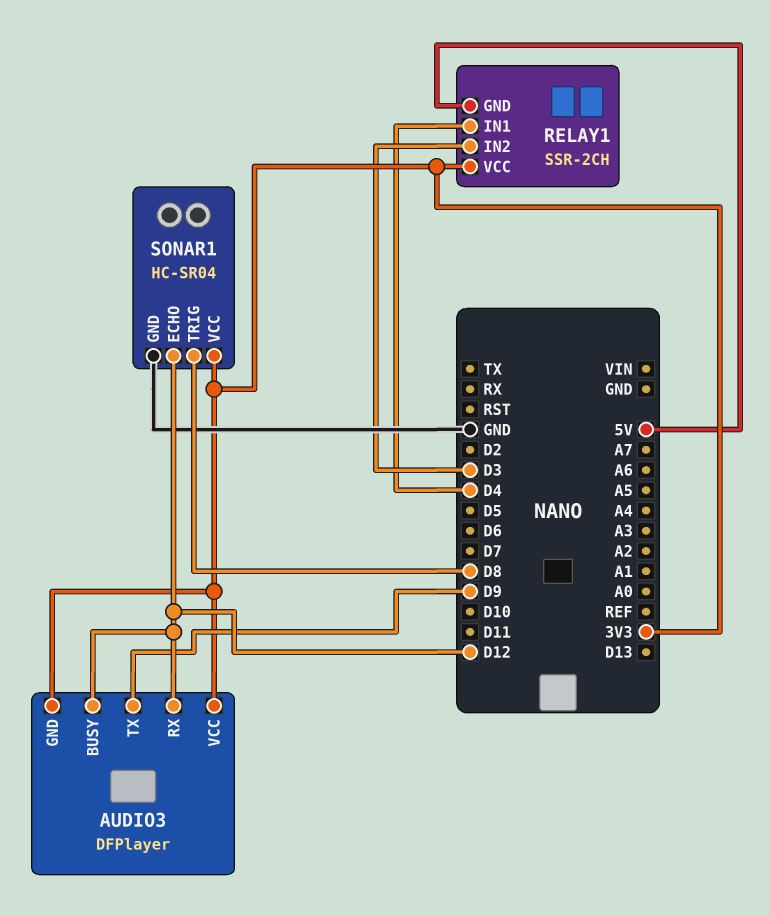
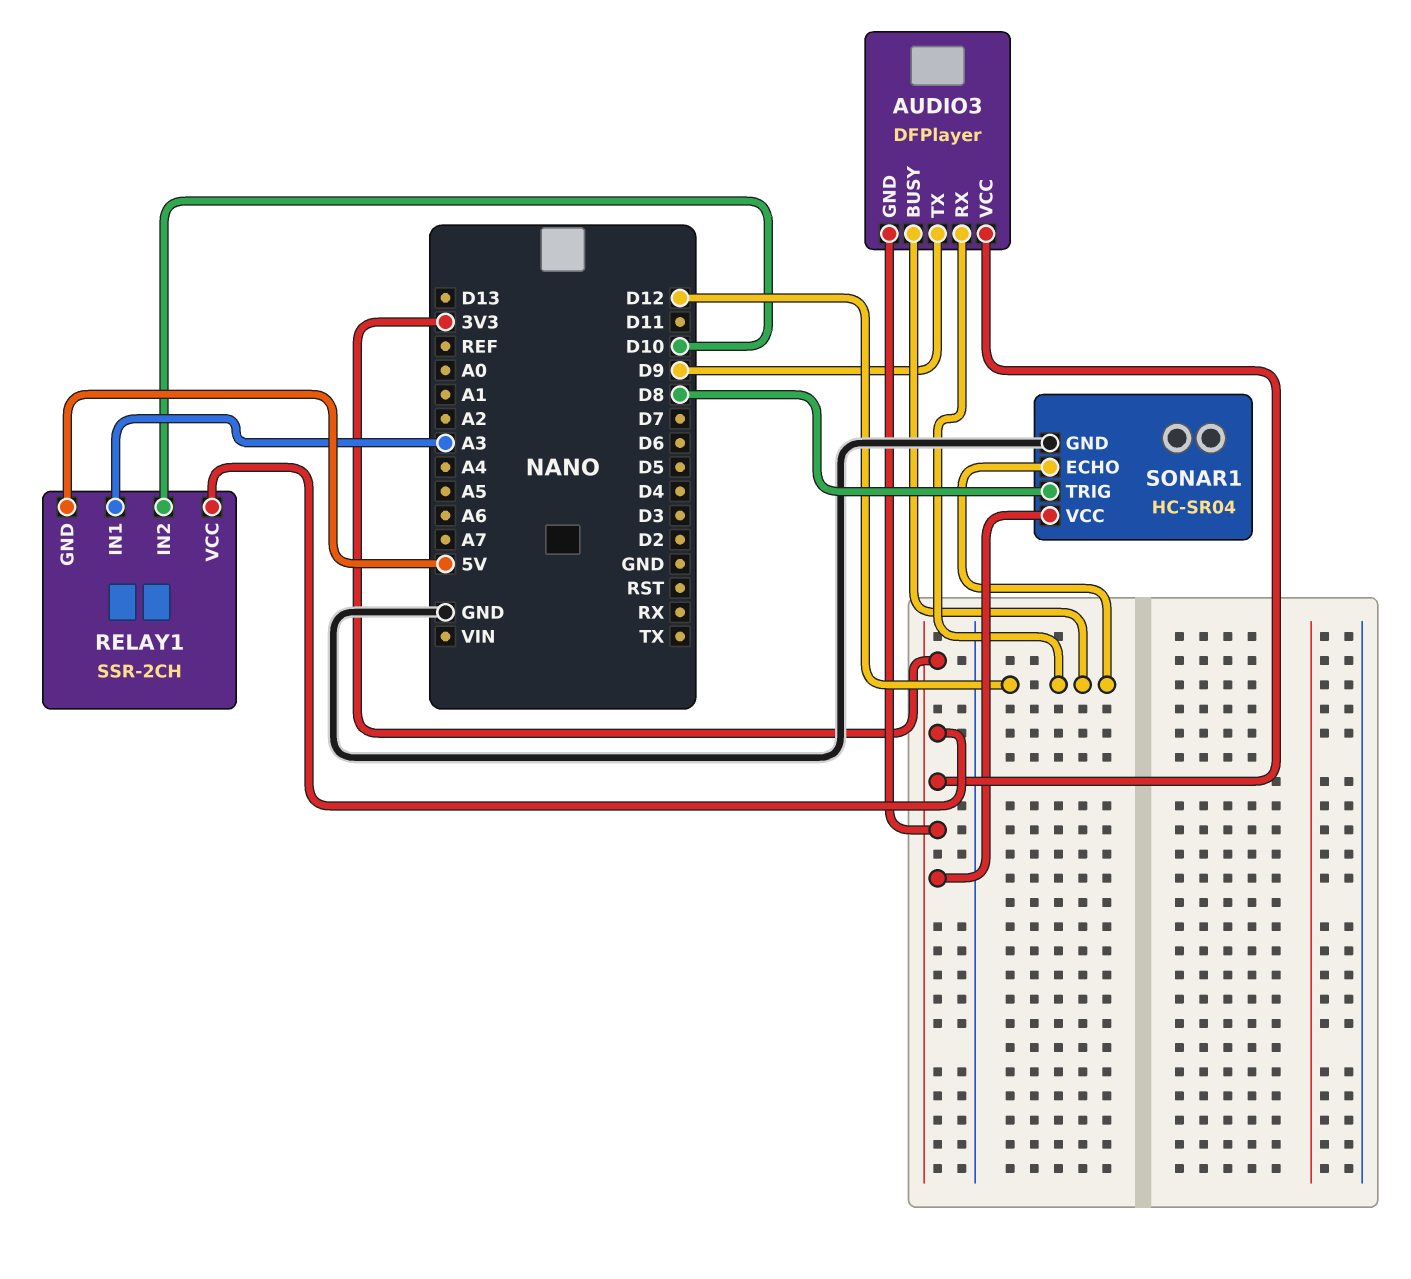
RELAY1 pin IN1: D4 -> A3
RELAY1 pin IN2: D3 -> D10

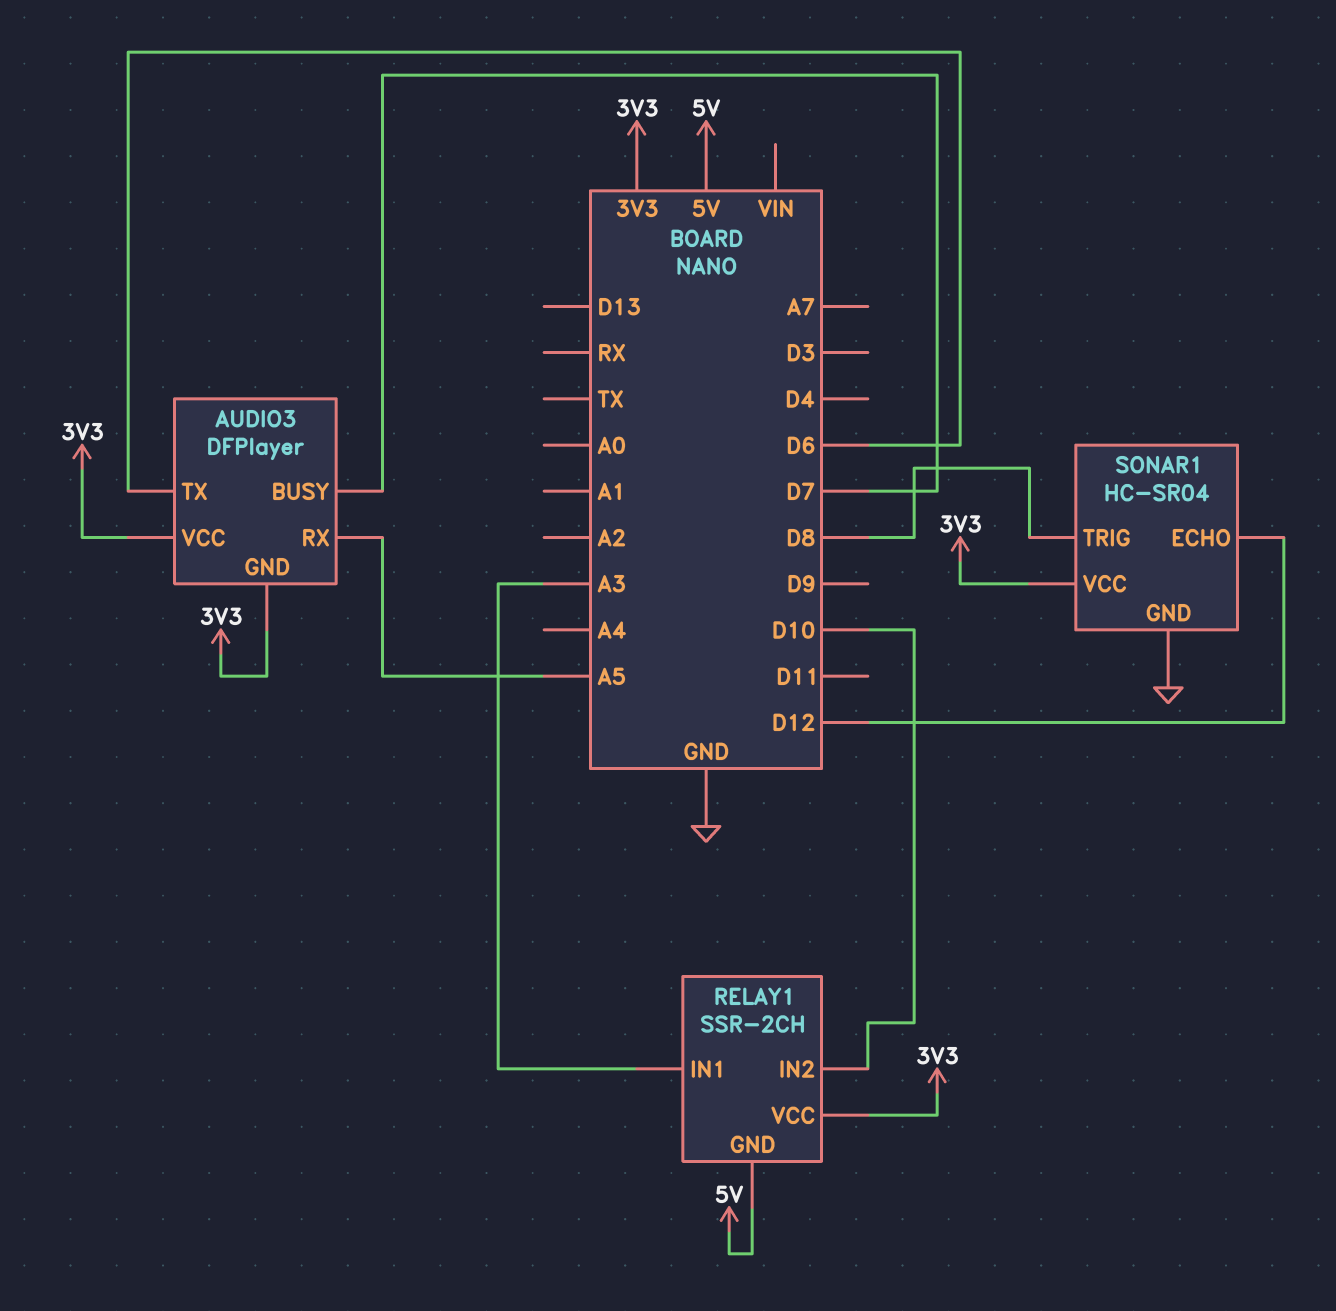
AUDIO3 pin BUSY: D12 -> D7
AUDIO3 pin RX: D12 -> A5
AUDIO3 pin TX: D9 -> D6

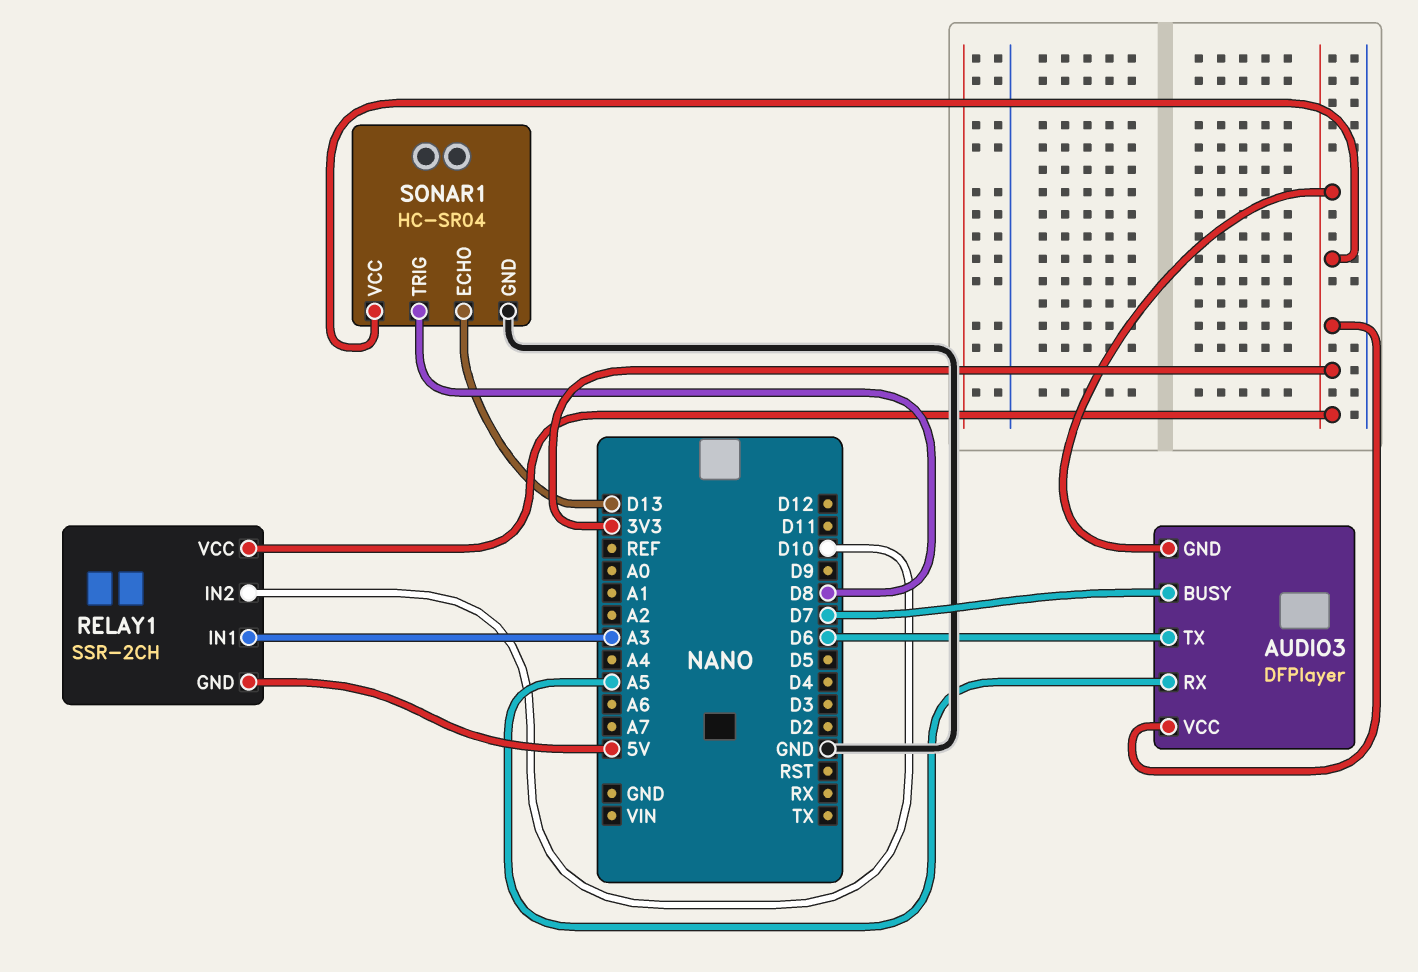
SONAR1 pin ECHO: D12 -> D13

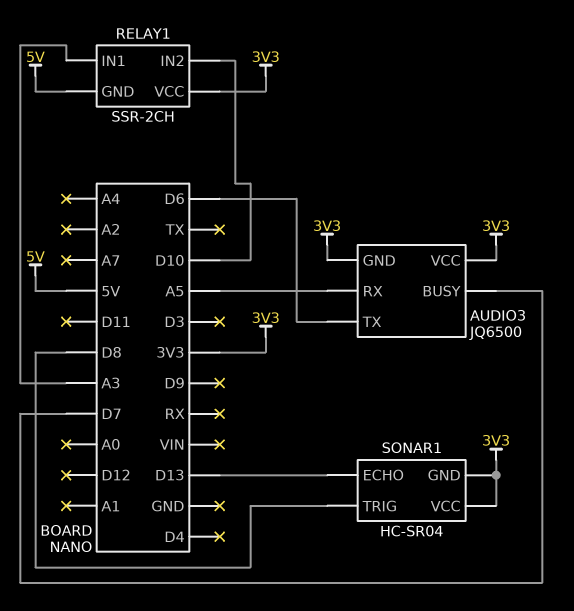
AUDIO3: DFPlayer -> JQ6500
SONAR1 pin GND: GND -> 3V3

